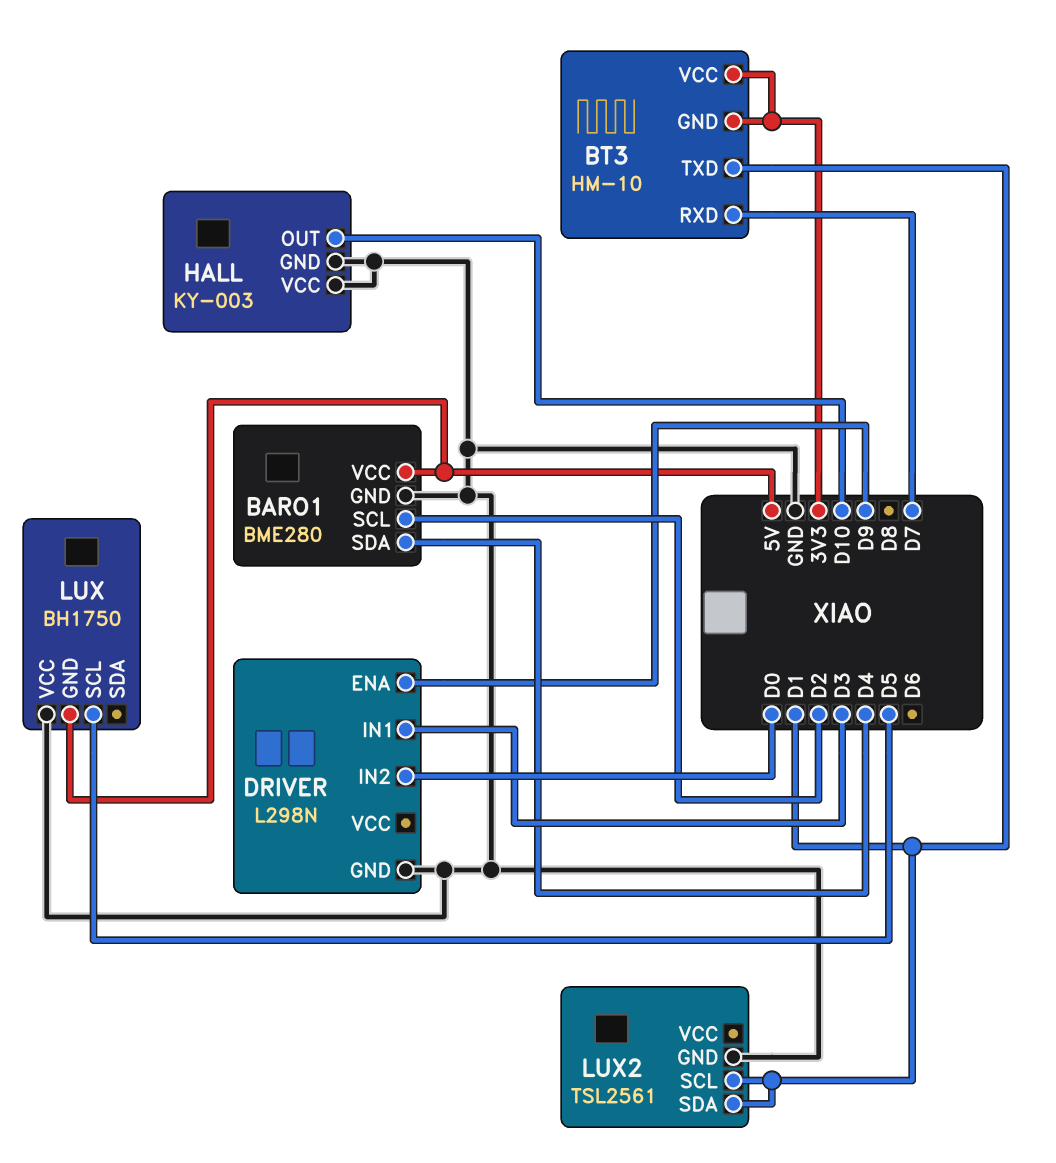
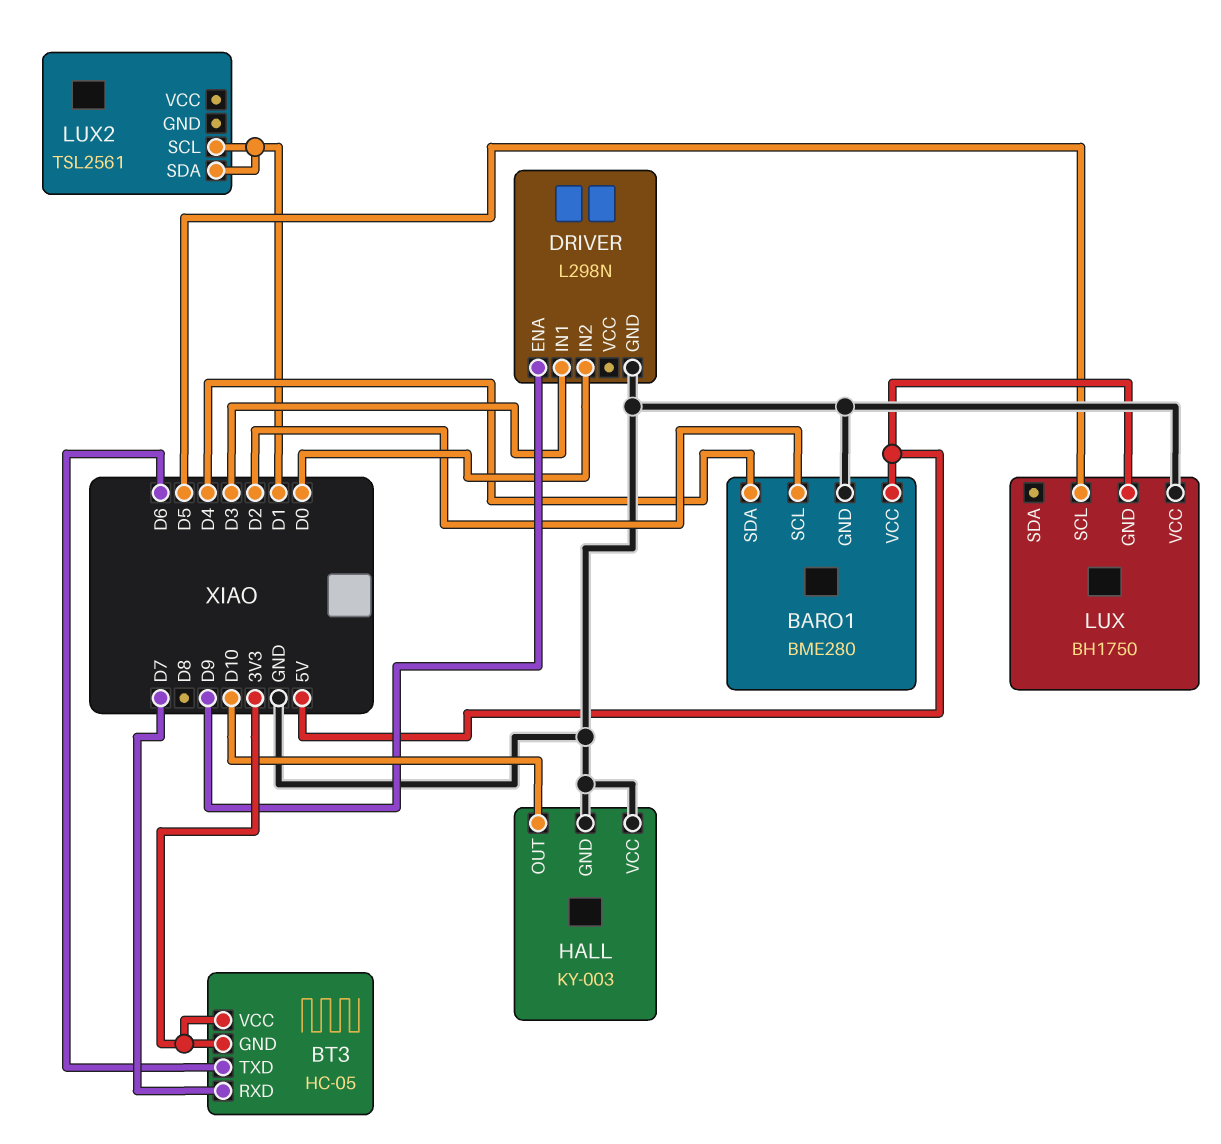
BT3: HM-10 -> HC-05
BT3 pin TXD: D1 -> D6
LUX2 pin GND: GND -> none

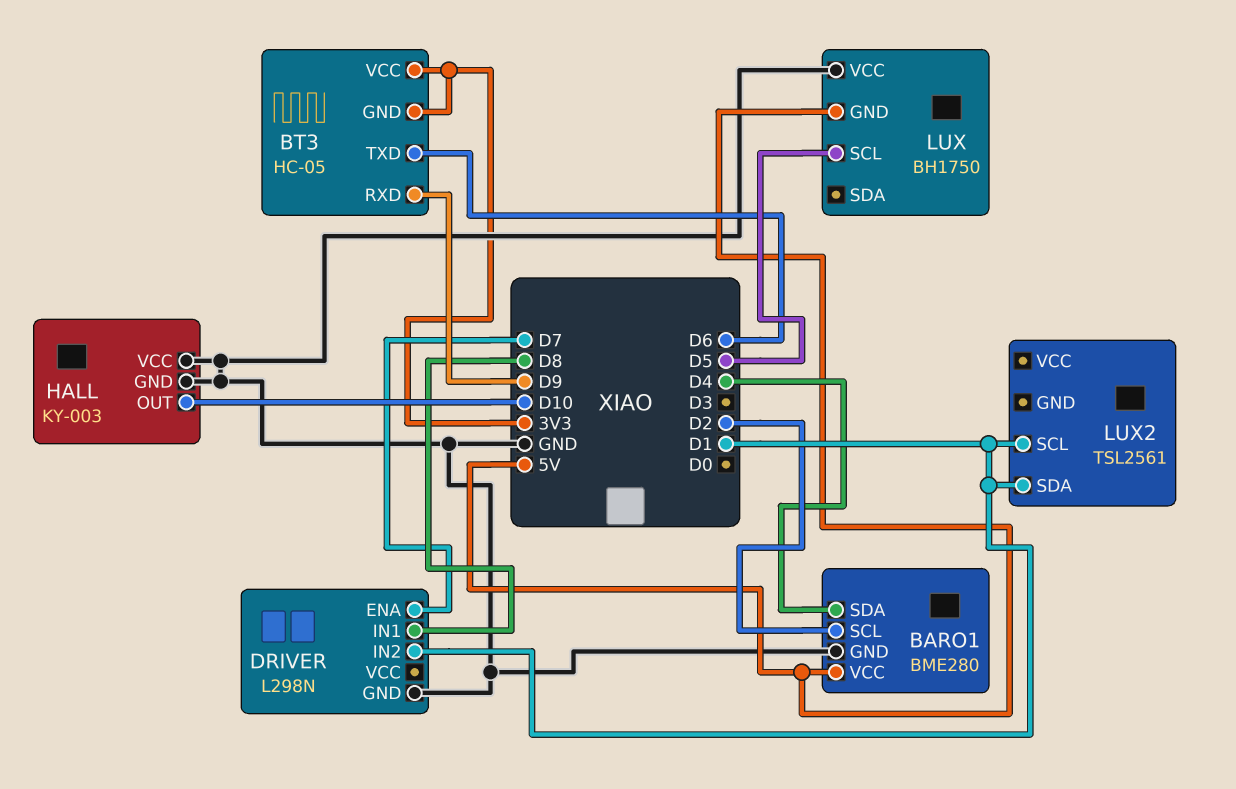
BT3 pin RXD: D7 -> D9
DRIVER pin ENA: D9 -> D7
DRIVER pin IN1: D3 -> D8
DRIVER pin IN2: D0 -> D1

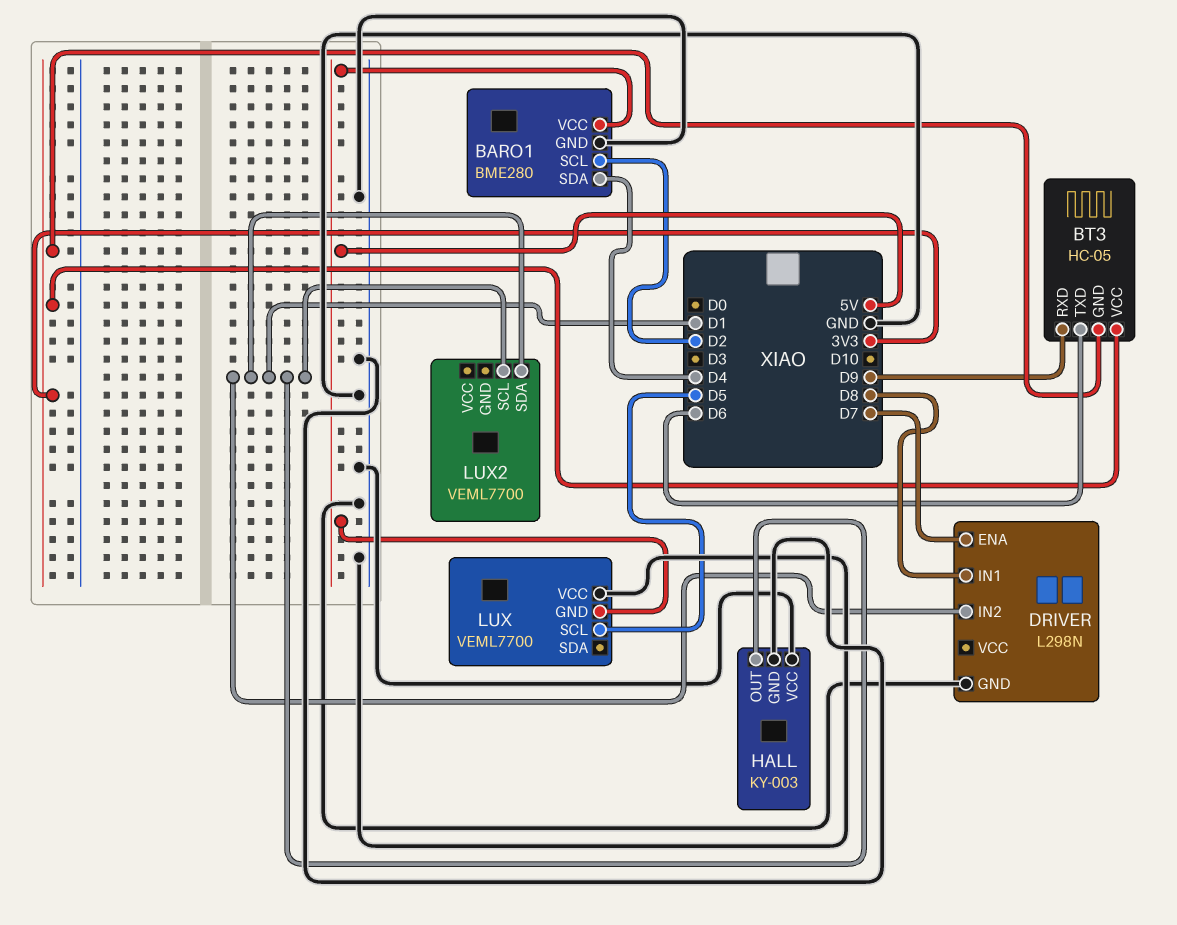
HALL pin OUT: D10 -> D1
LUX: BH1750 -> VEML7700
LUX2: TSL2561 -> VEML7700

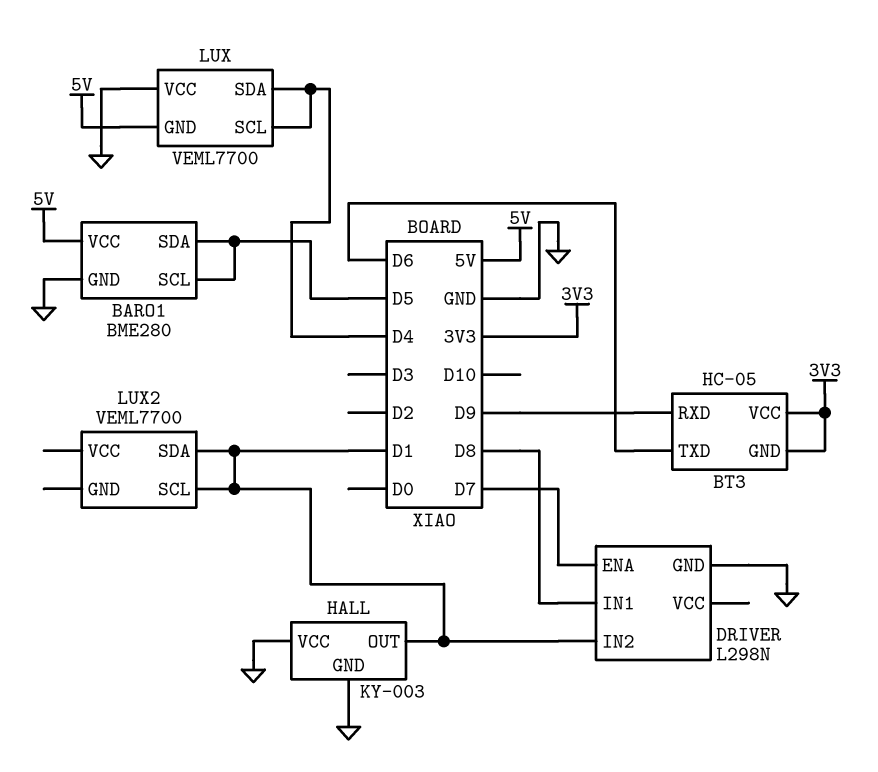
BARO1 pin SCL: D2 -> D5
BARO1 pin SDA: D4 -> D5
LUX pin SCL: D5 -> D4
LUX pin SDA: none -> D4

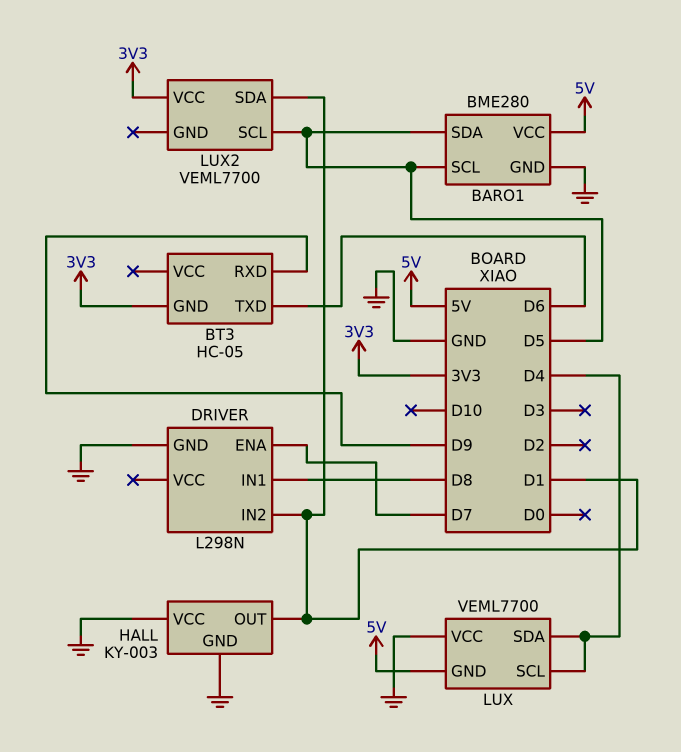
BT3 pin VCC: 3V3 -> none
LUX2 pin SCL: D1 -> D5
LUX2 pin VCC: none -> 3V3

